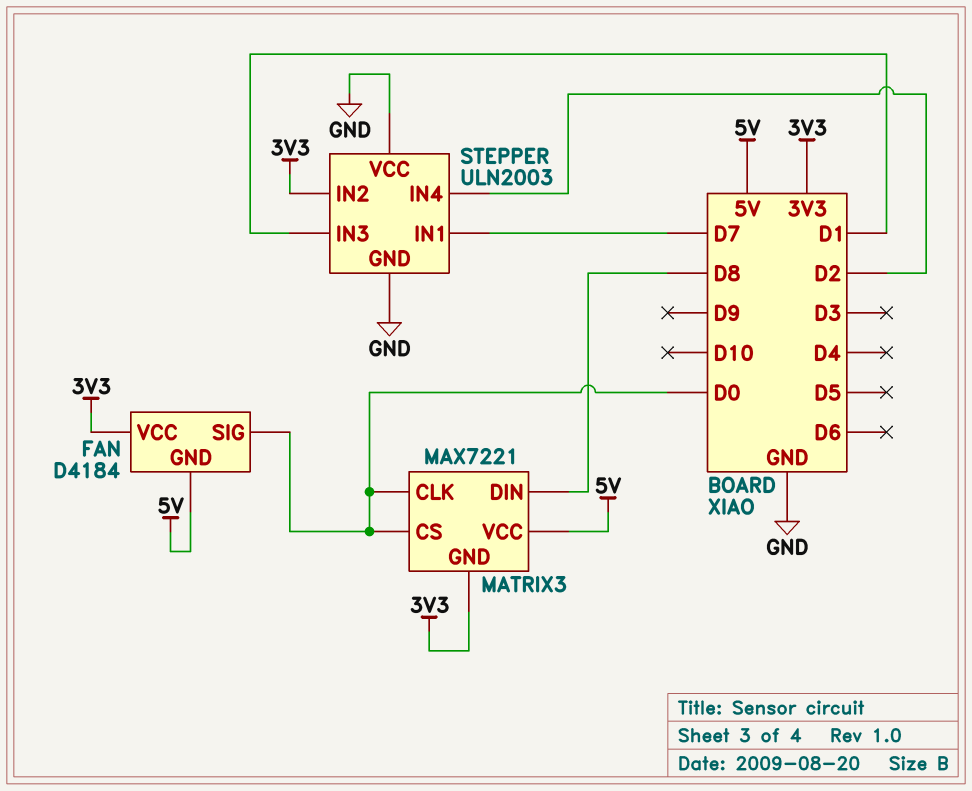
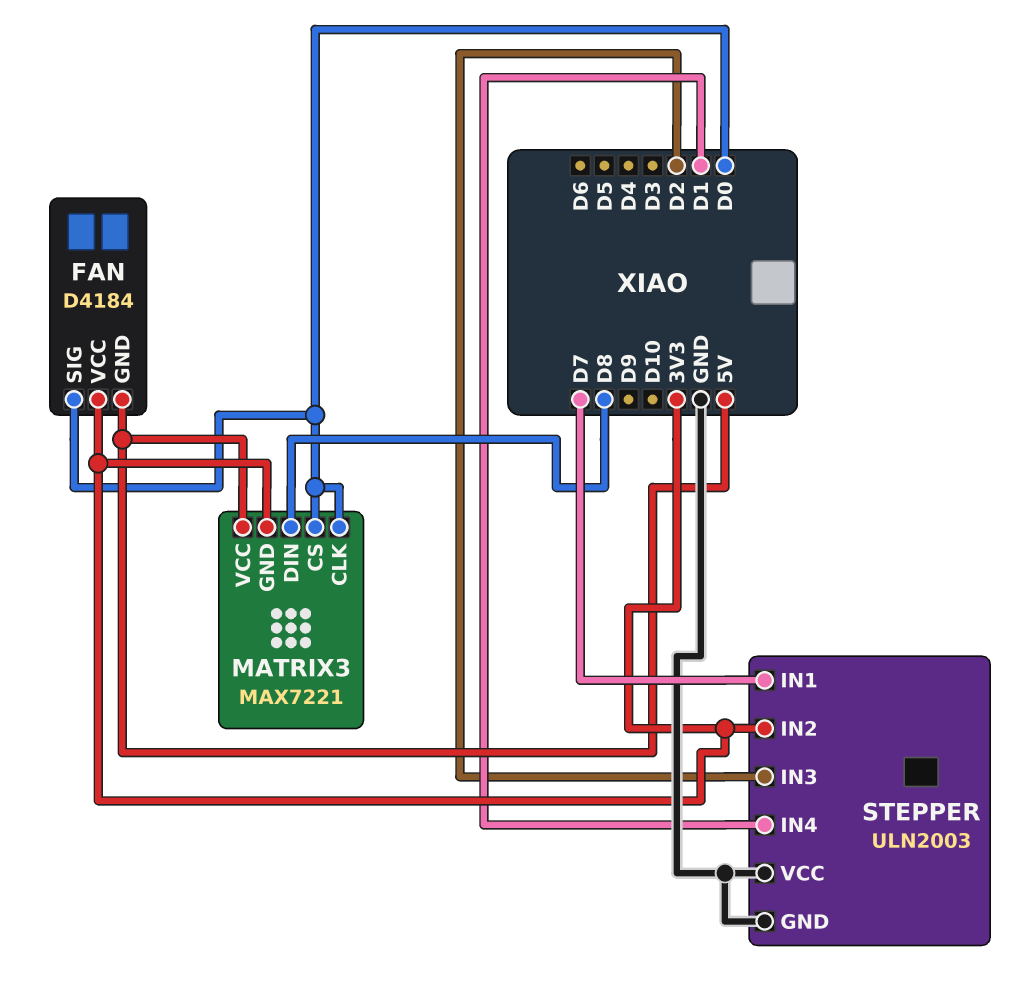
STEPPER pin IN3: D1 -> D2
STEPPER pin IN4: D2 -> D1

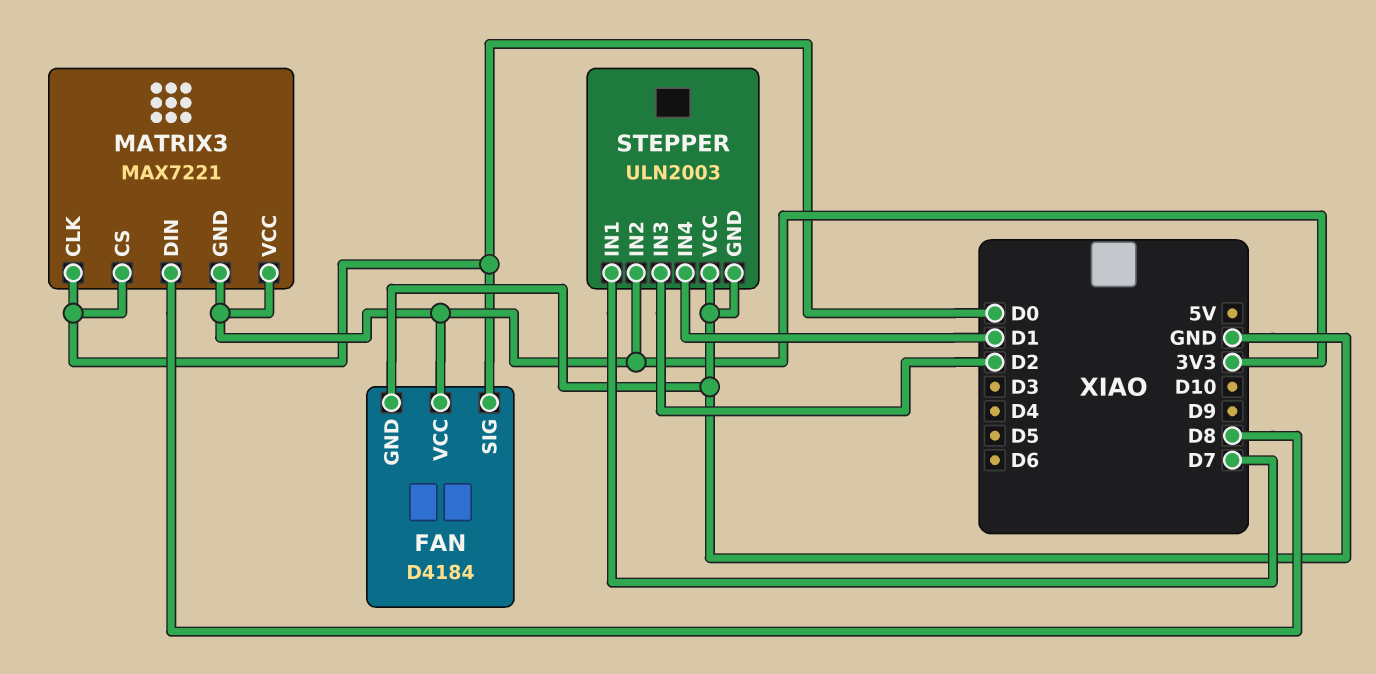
FAN pin GND: 5V -> GND
MATRIX3 pin VCC: 5V -> 3V3

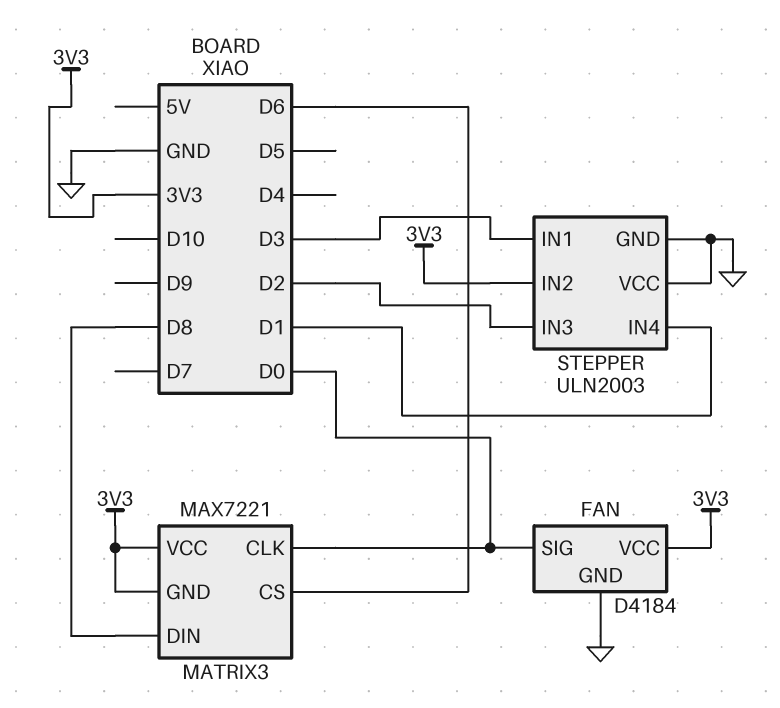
MATRIX3 pin CS: D0 -> D6
STEPPER pin IN1: D7 -> D3

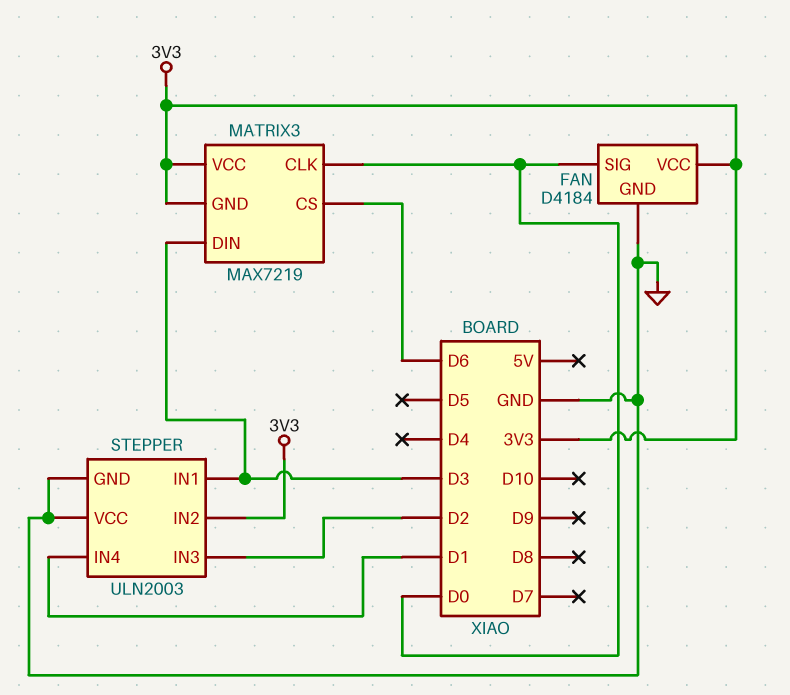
MATRIX3: MAX7221 -> MAX7219
MATRIX3 pin DIN: D8 -> D3

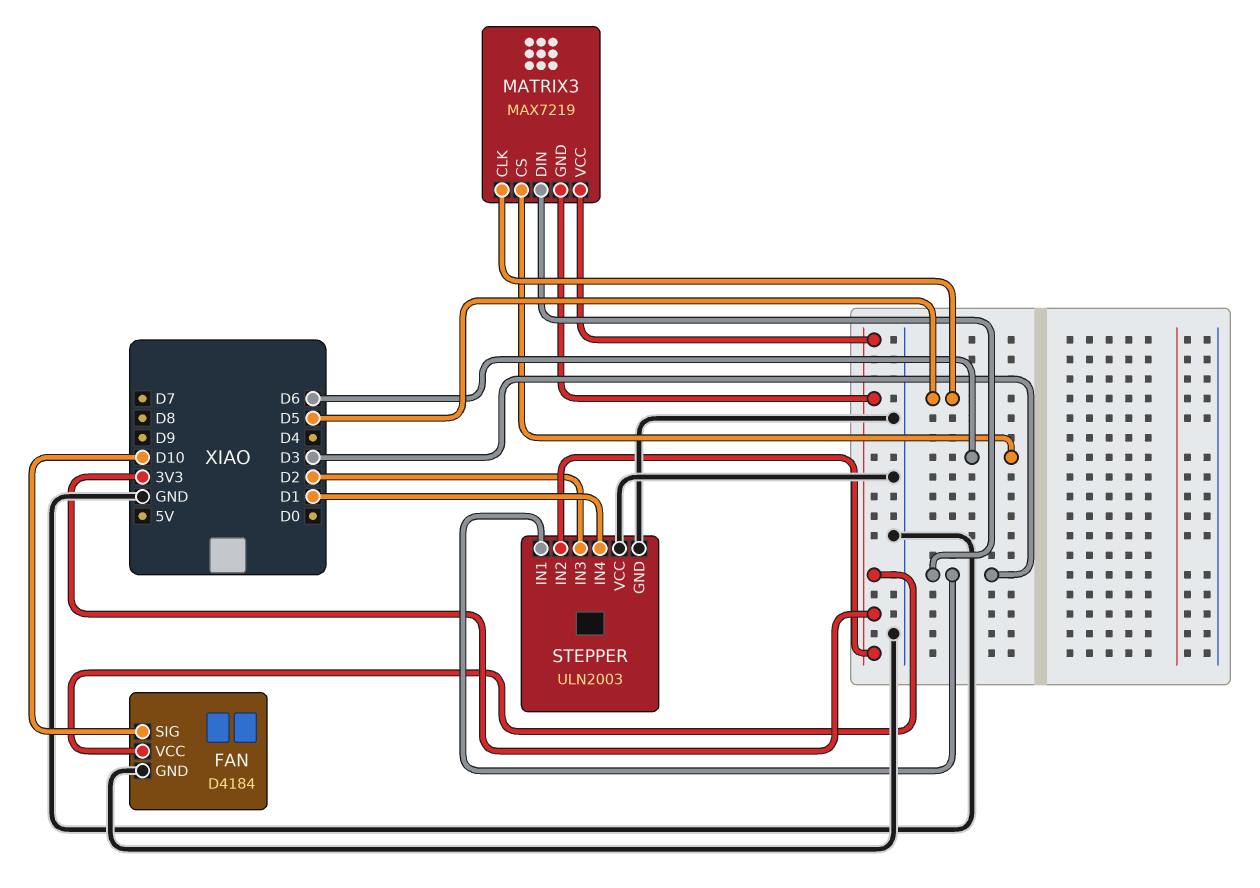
FAN pin SIG: D0 -> D10
MATRIX3 pin CLK: D0 -> D5

